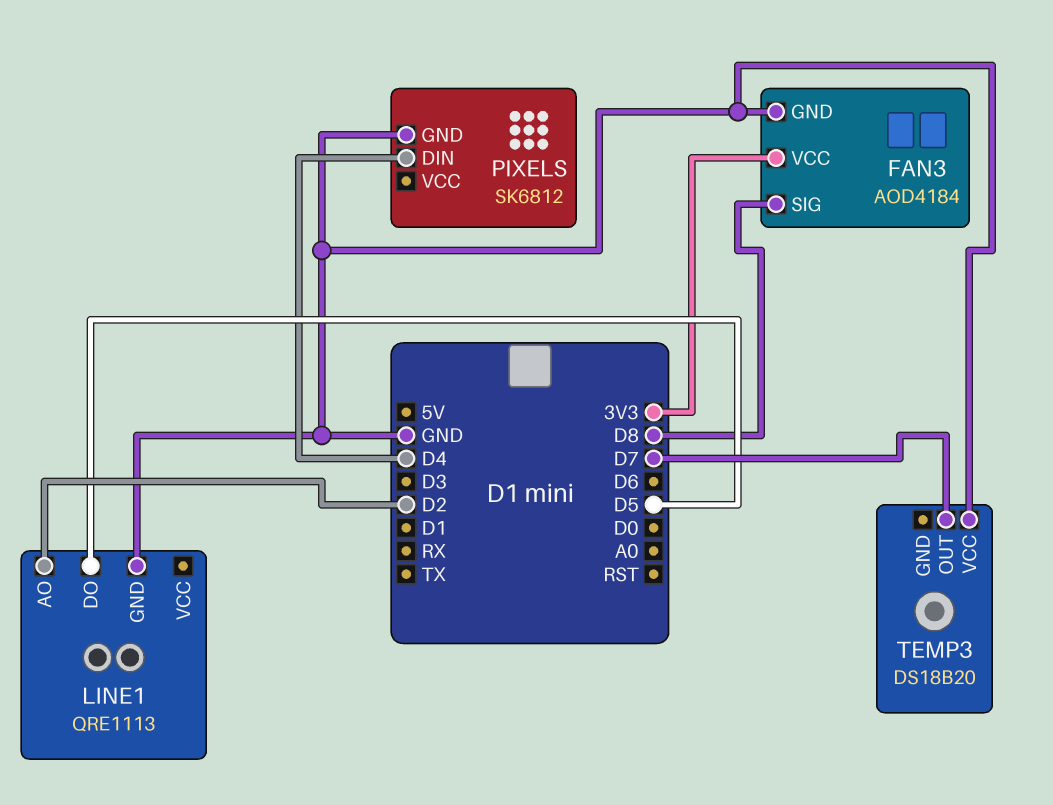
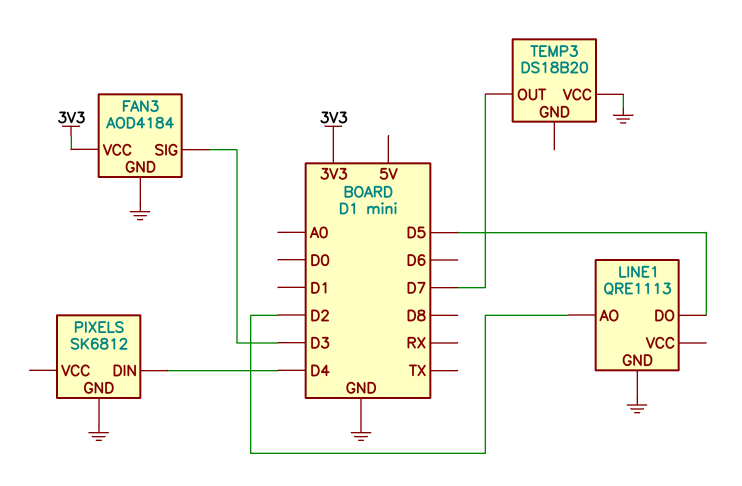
FAN3 pin SIG: D8 -> D3

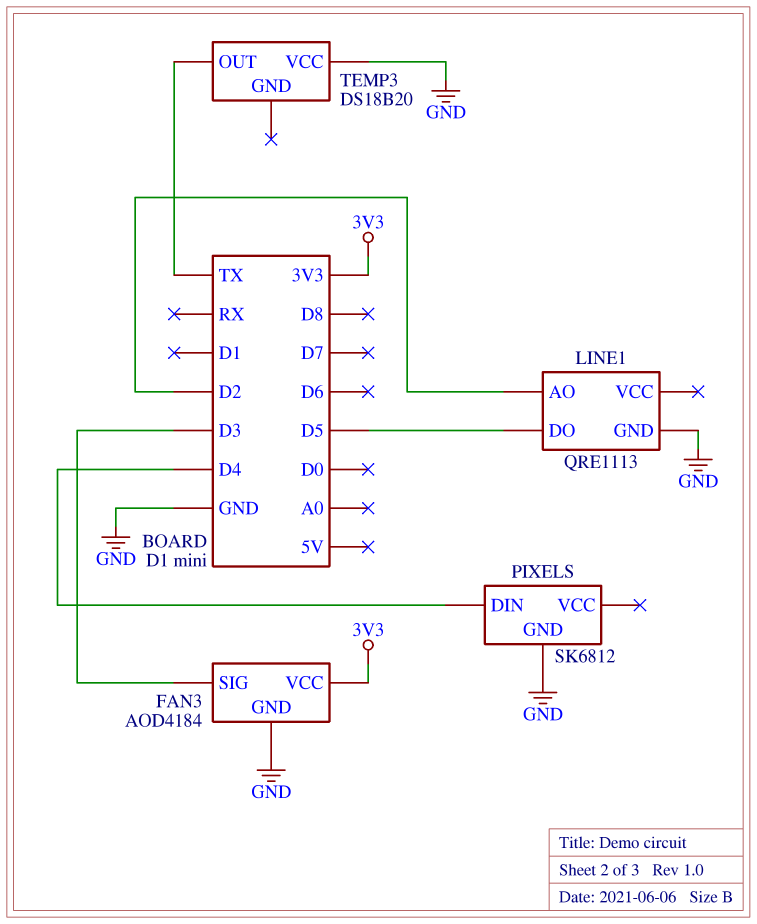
TEMP3 pin OUT: D7 -> TX

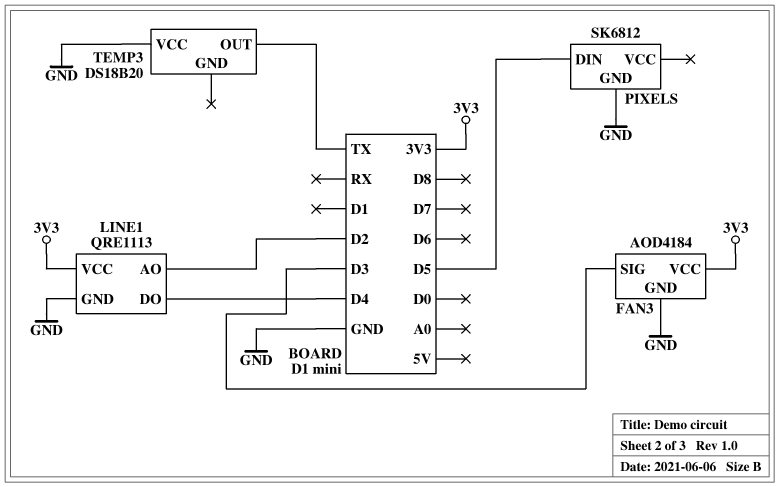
LINE1 pin DO: D5 -> D4
LINE1 pin VCC: none -> 3V3
PIXELS pin DIN: D4 -> D5

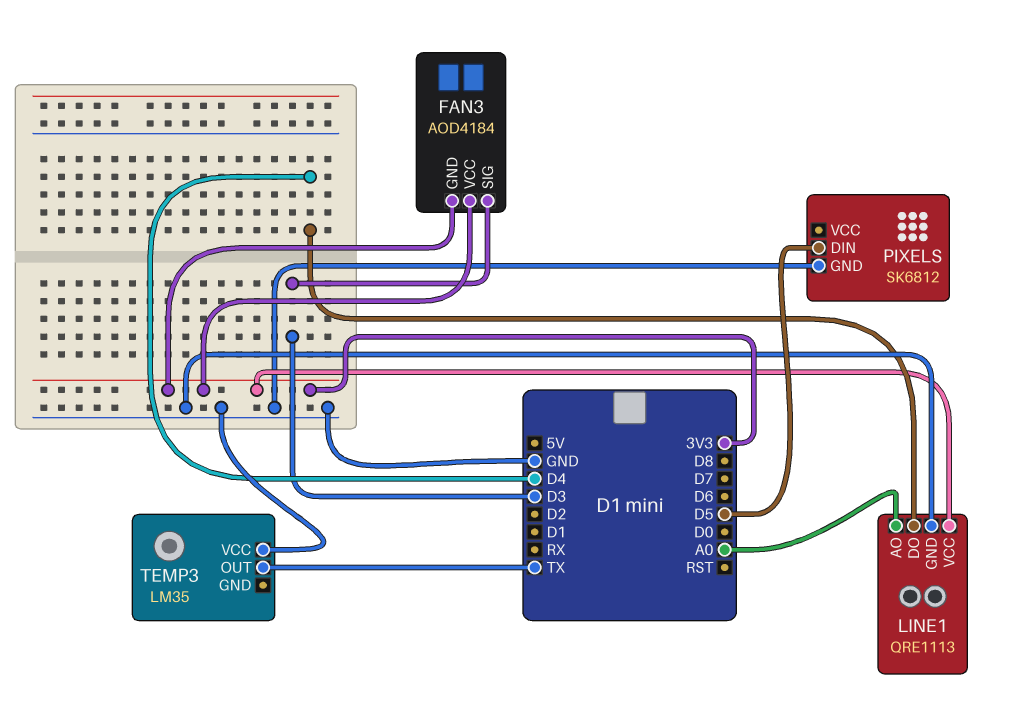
FAN3 pin GND: GND -> 3V3
LINE1 pin AO: D2 -> A0
TEMP3: DS18B20 -> LM35

